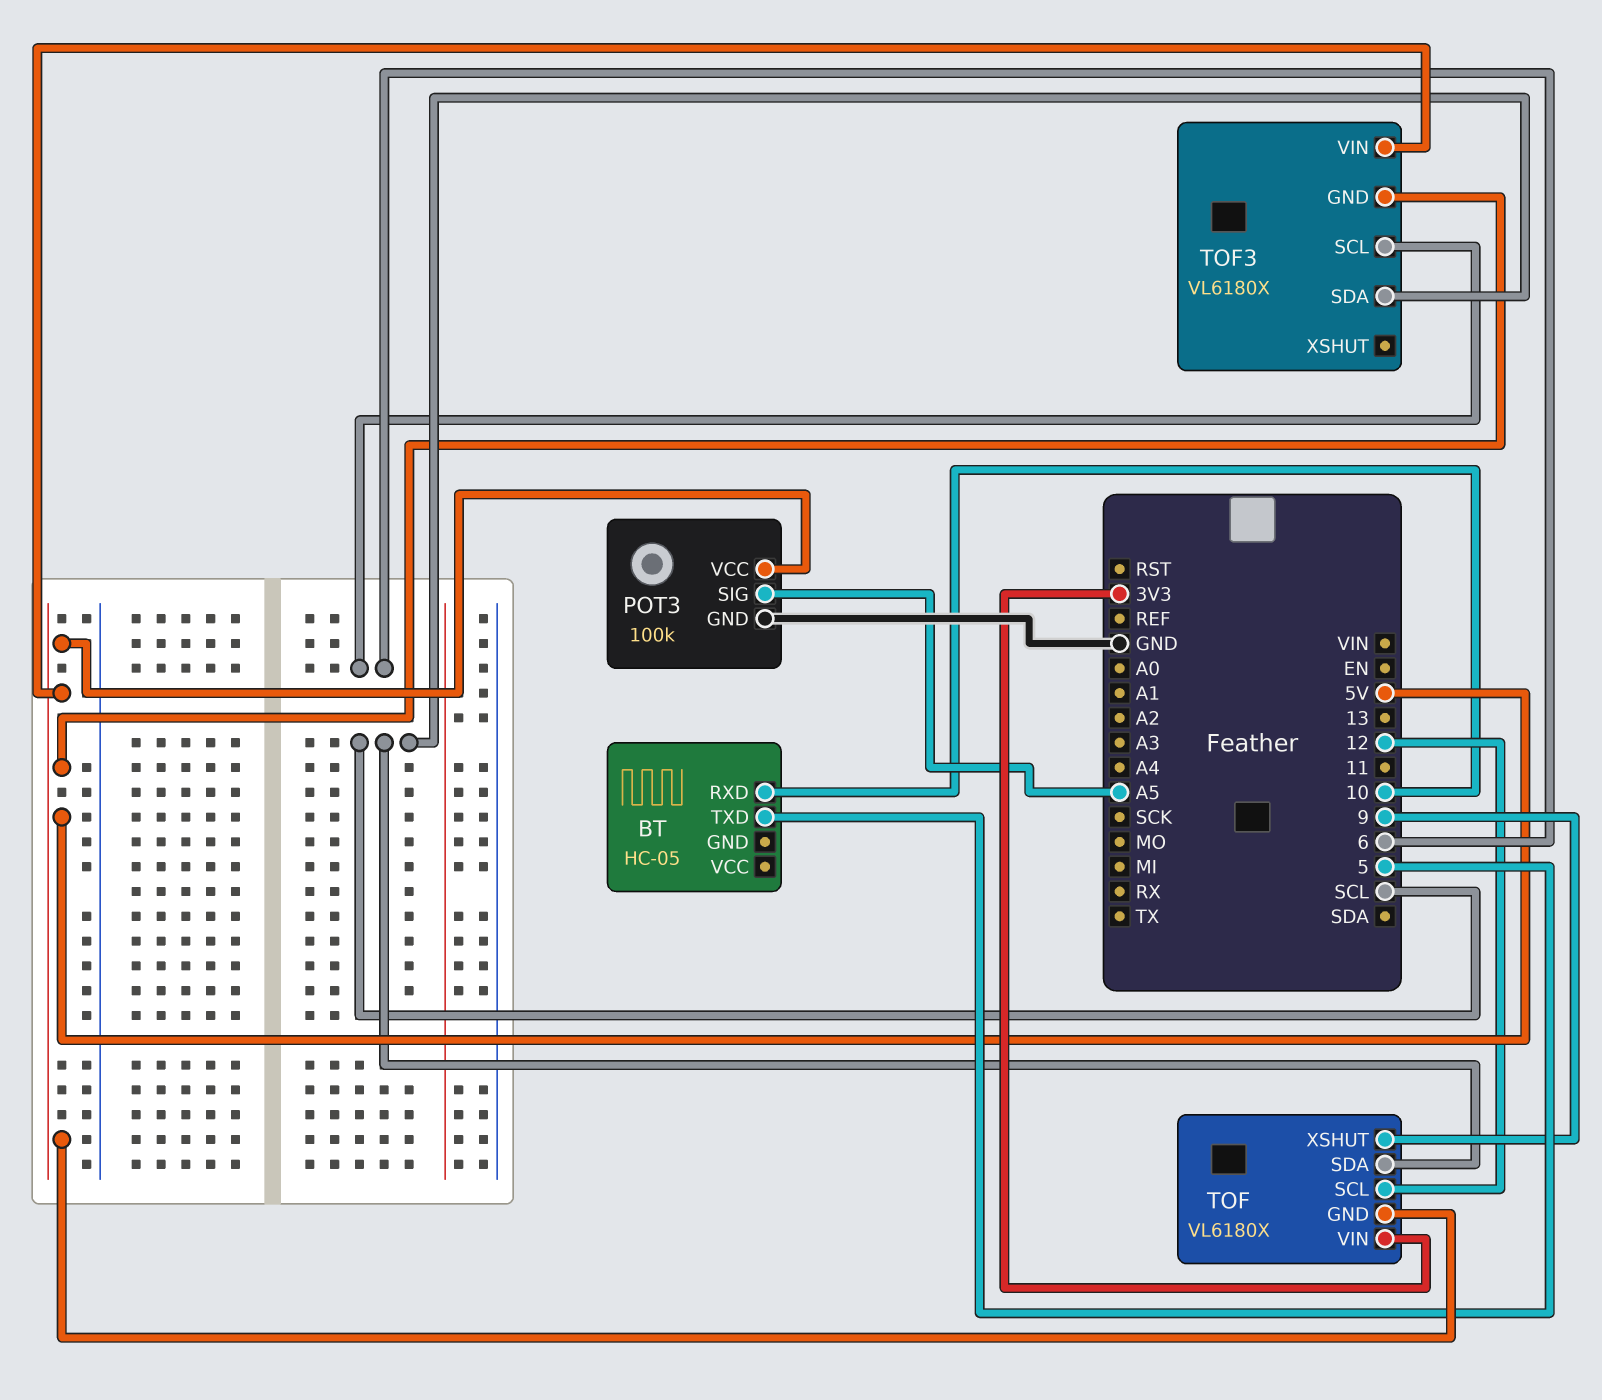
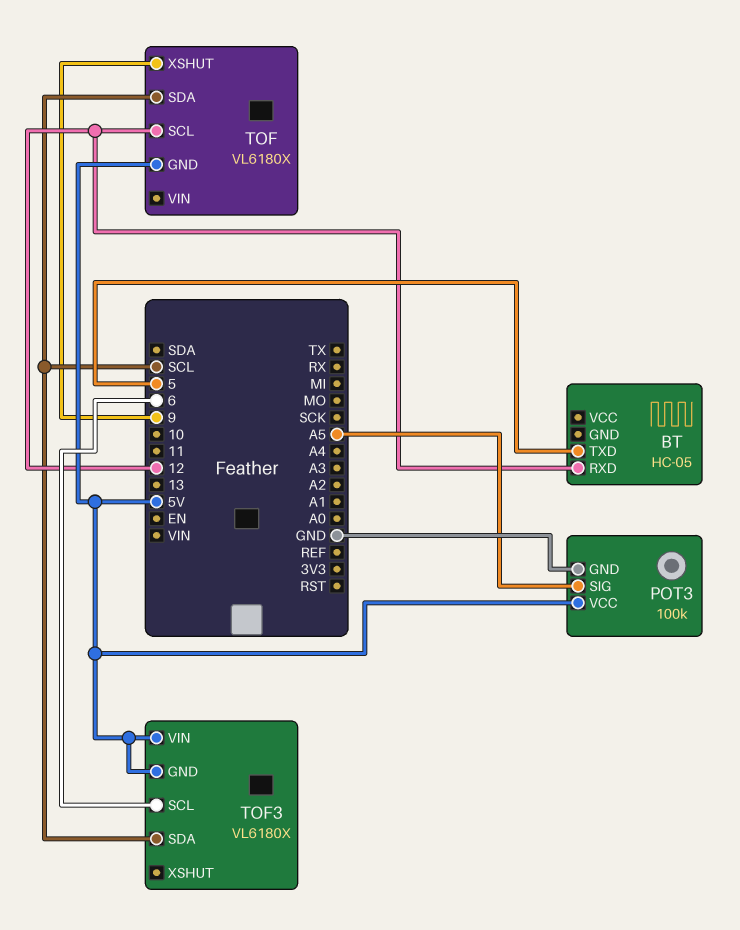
BT pin RXD: 10 -> 12
TOF pin VIN: 3V3 -> none

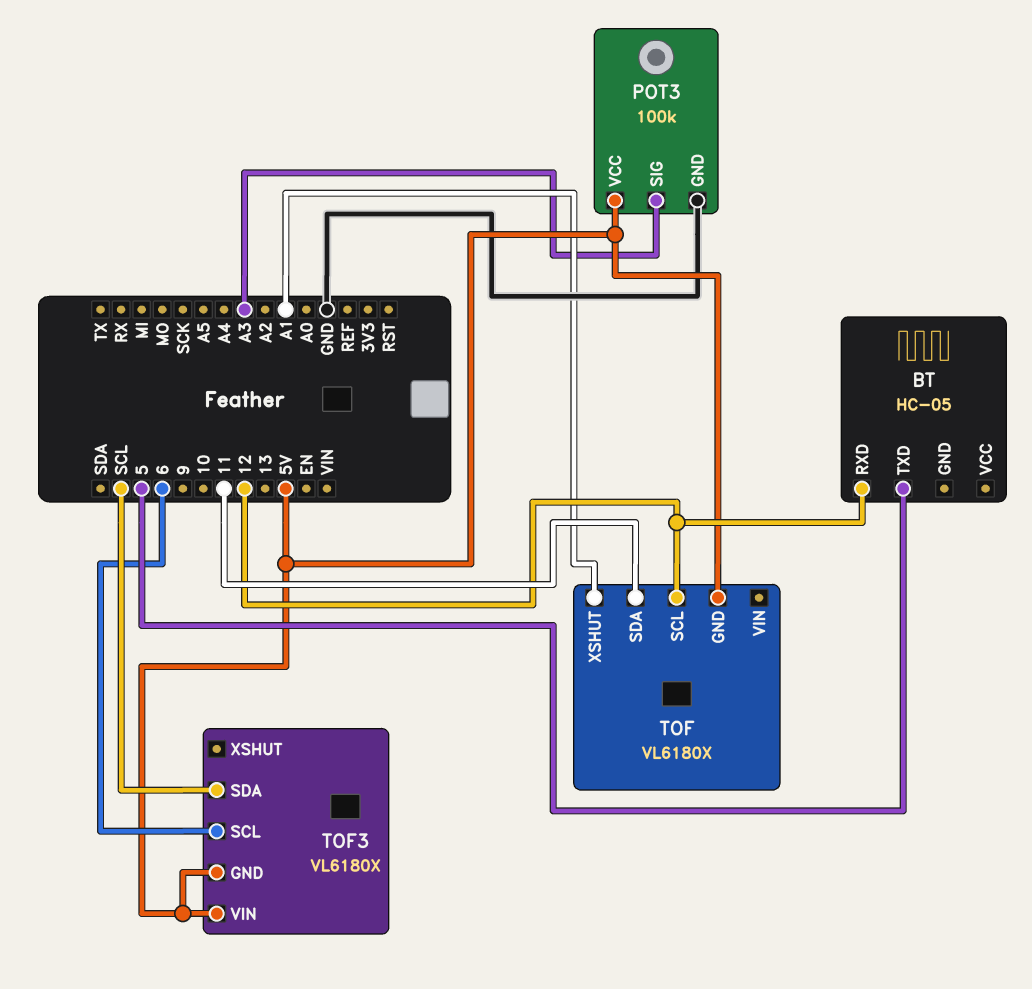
POT3 pin SIG: A5 -> A3
TOF pin SDA: SCL -> 11
TOF pin XSHUT: 9 -> A1

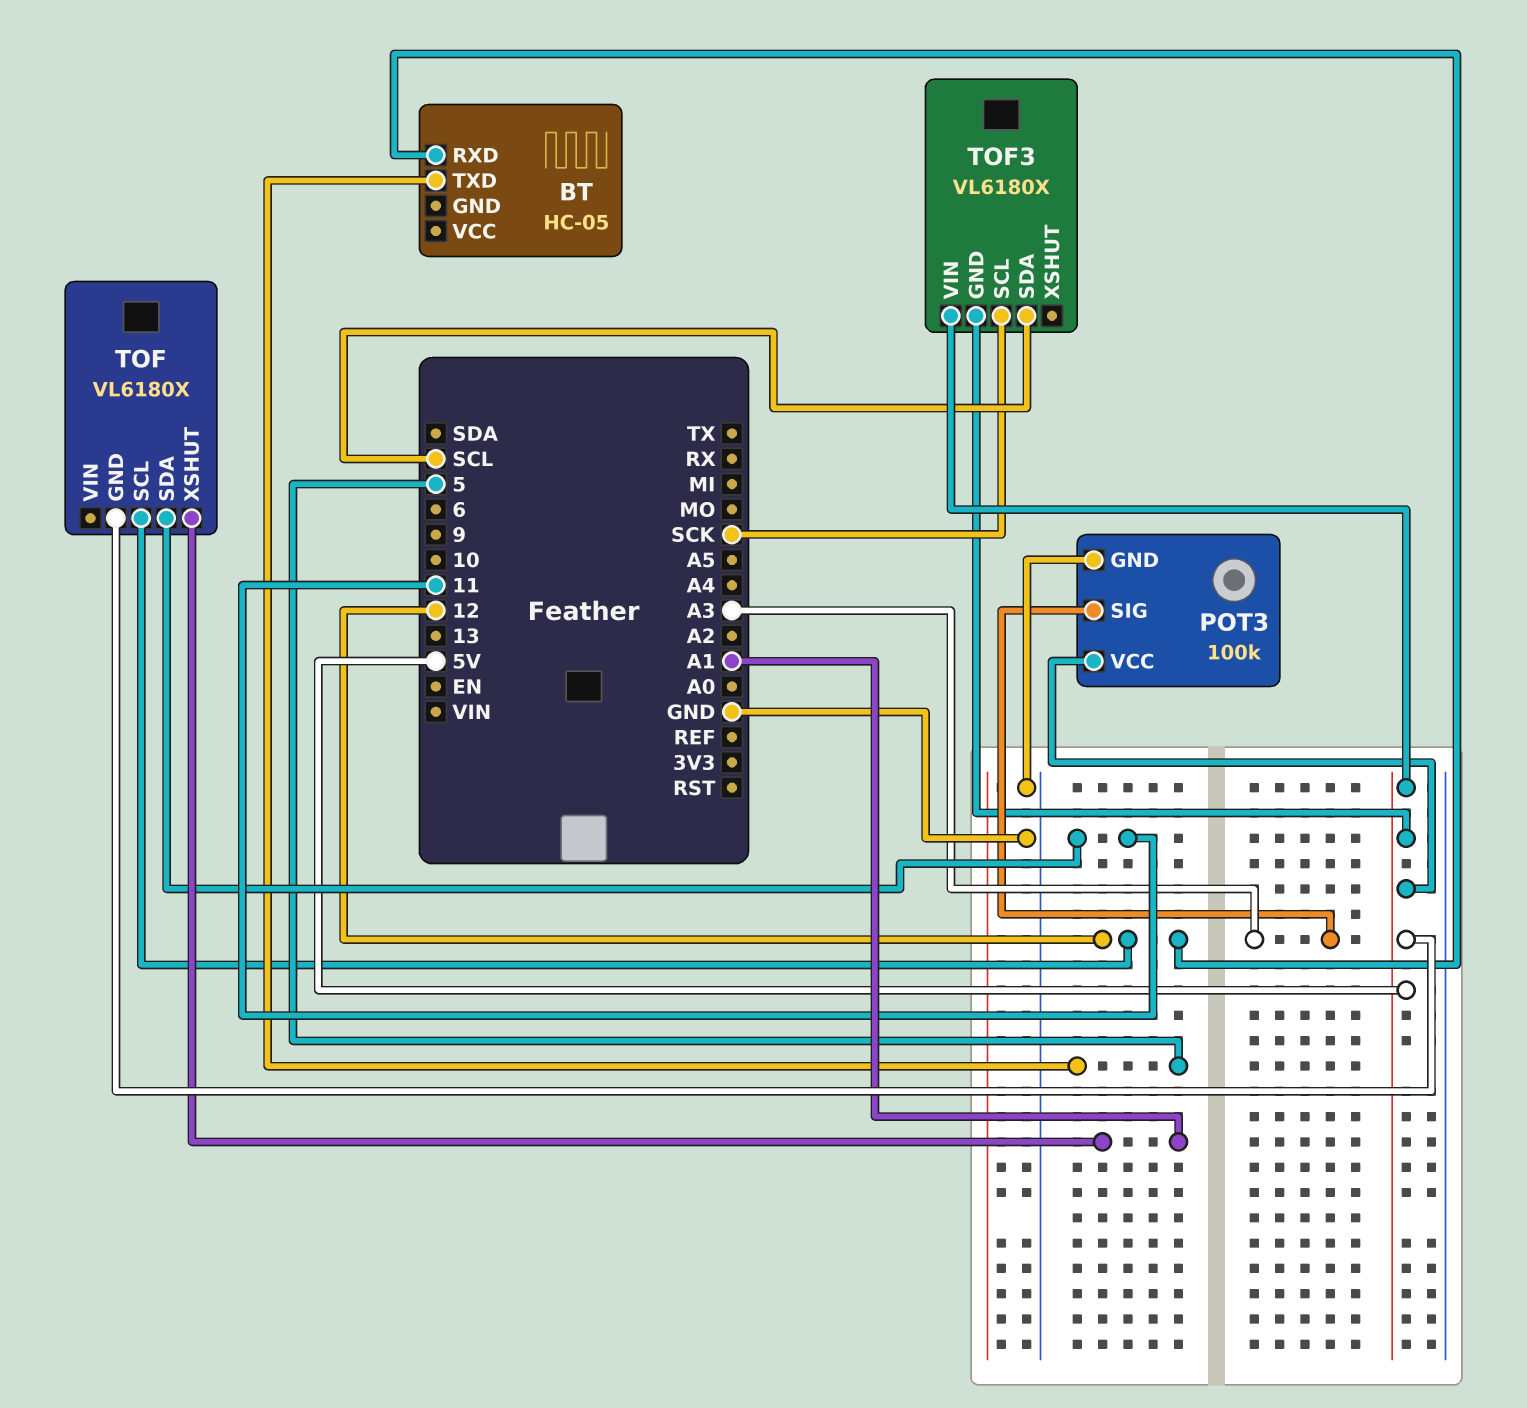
TOF3 pin SCL: 6 -> SCK

